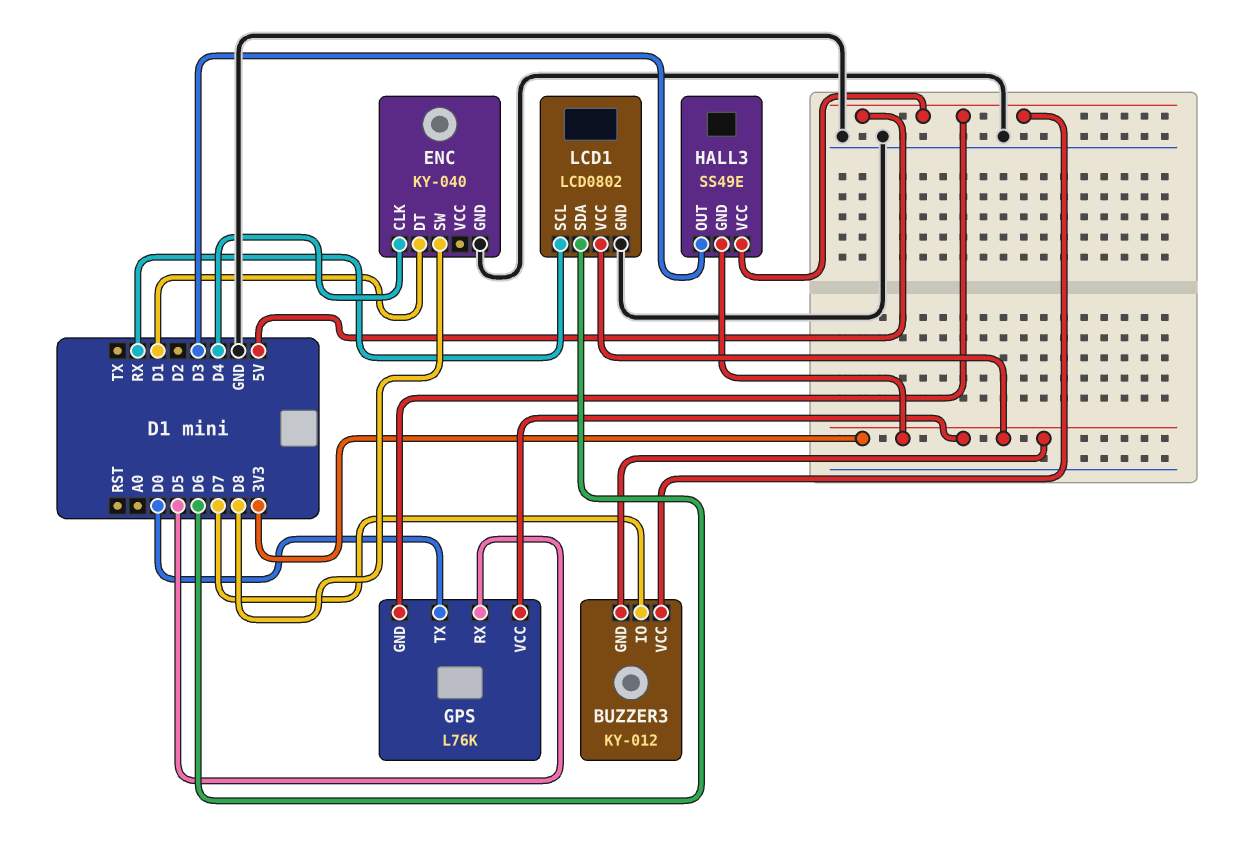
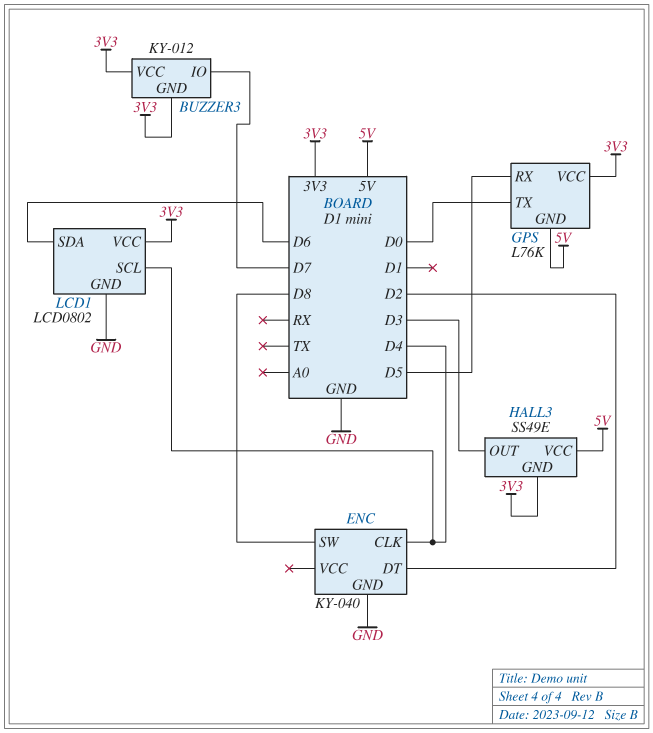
BUZZER3 pin VCC: 5V -> 3V3
ENC pin DT: D1 -> D2
LCD1 pin SCL: RX -> D4

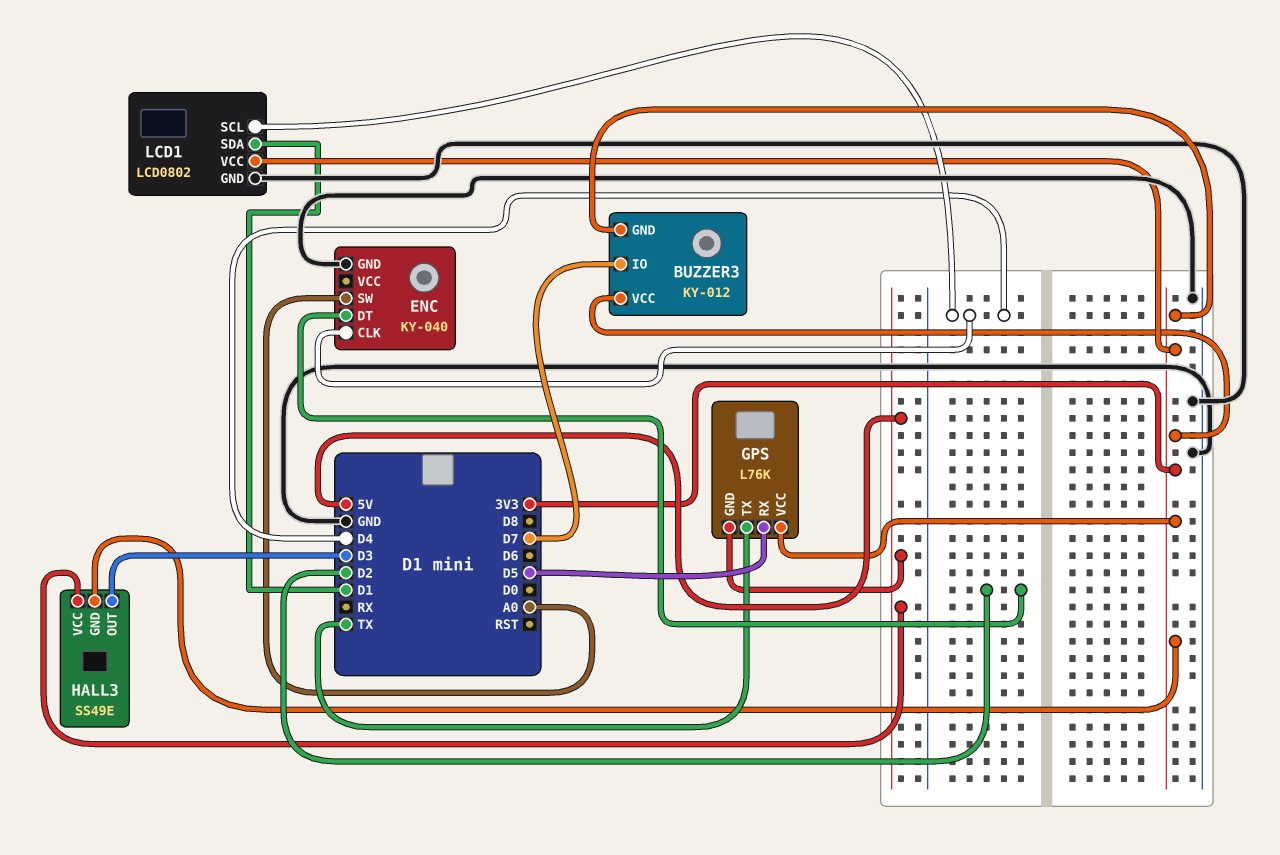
ENC pin SW: D8 -> A0
GPS pin TX: D0 -> TX
LCD1 pin SDA: D6 -> D1

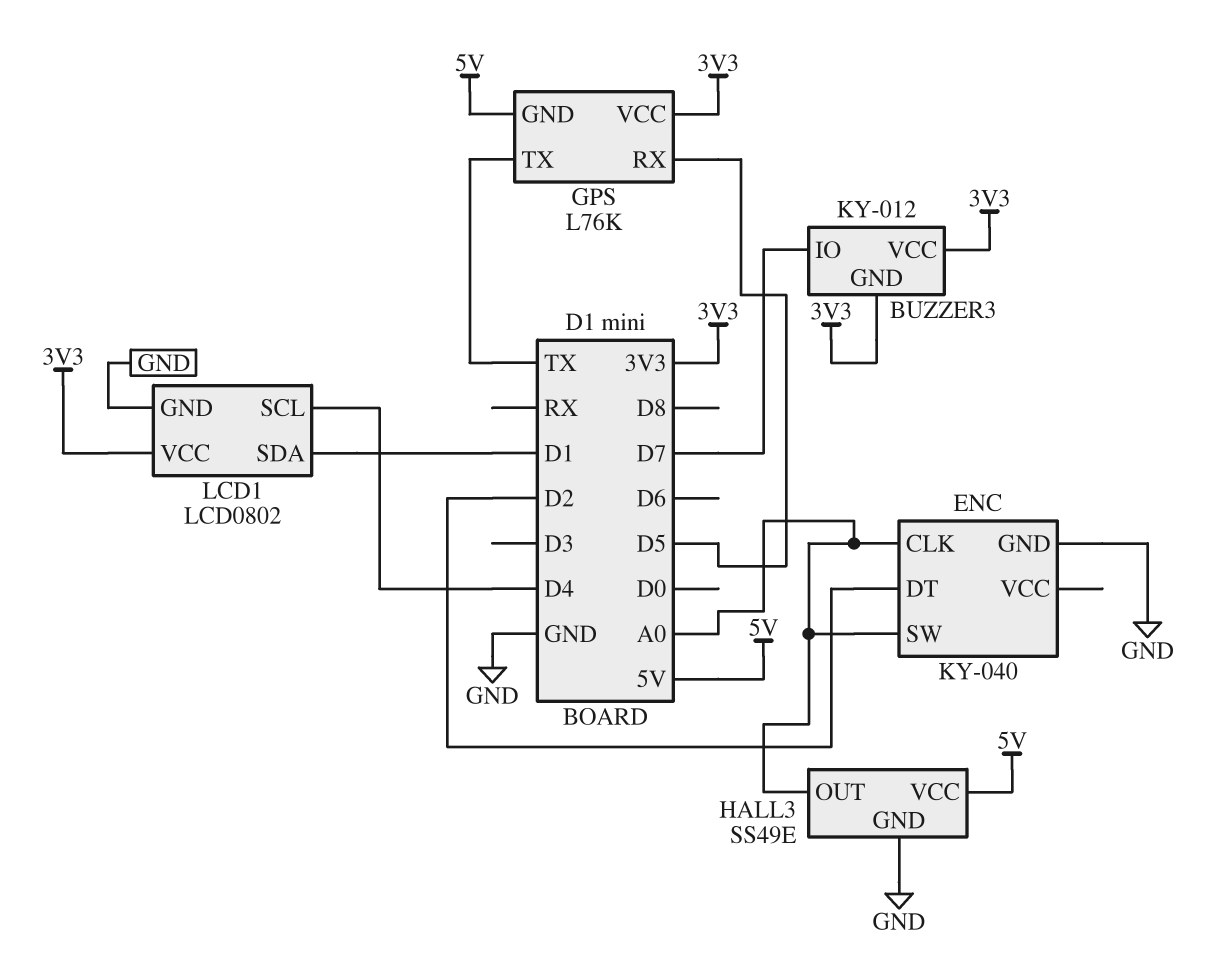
ENC pin CLK: D4 -> A0
HALL3 pin GND: 3V3 -> GND
HALL3 pin OUT: D3 -> A0

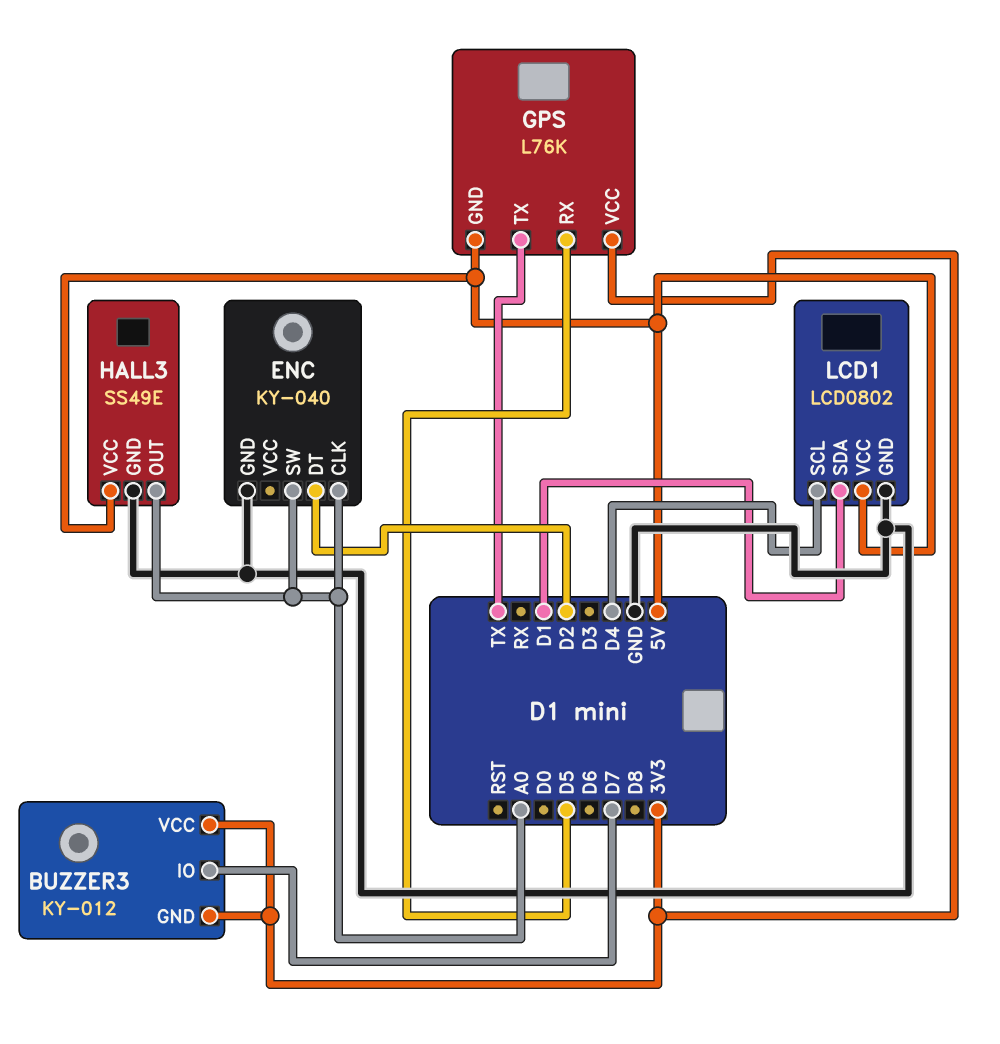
LCD1 pin VCC: 3V3 -> 5V

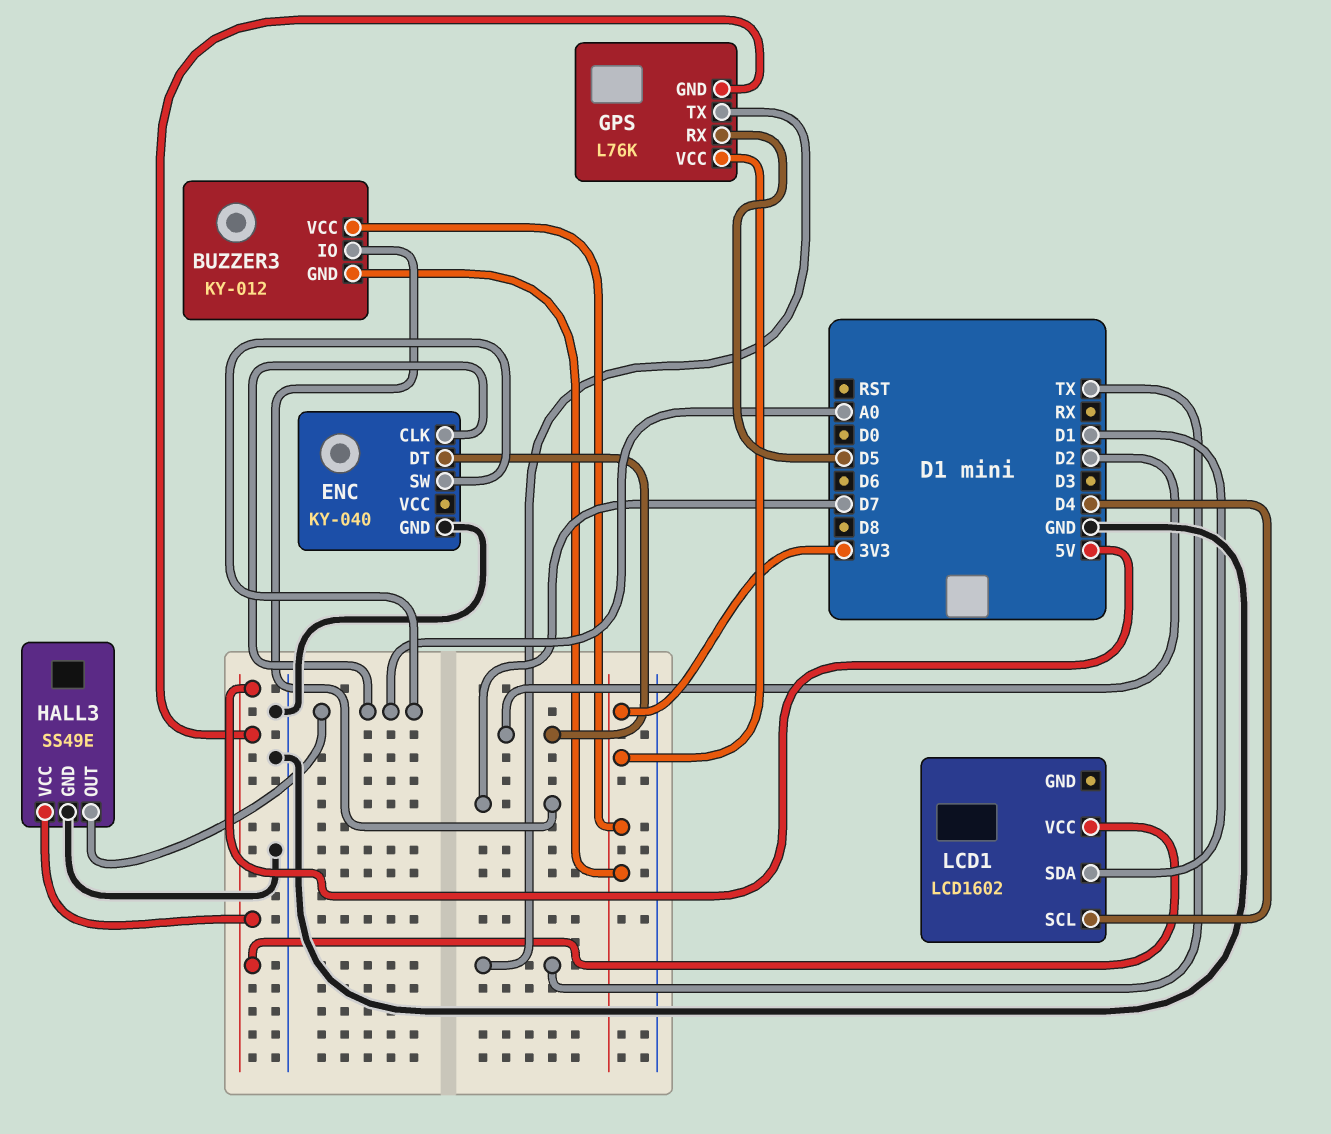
LCD1: LCD0802 -> LCD1602
LCD1 pin GND: GND -> none

